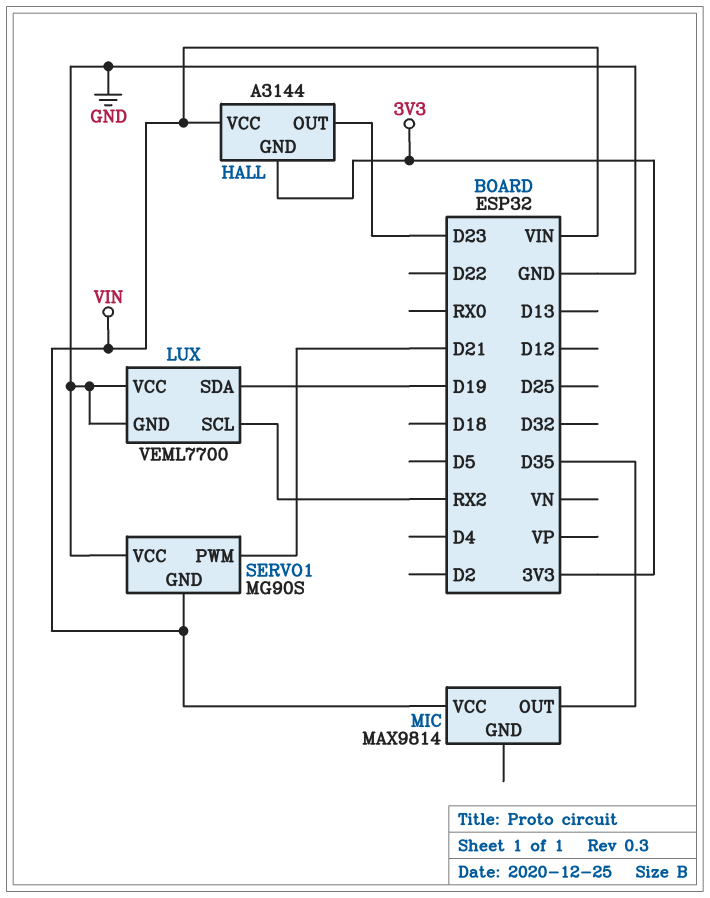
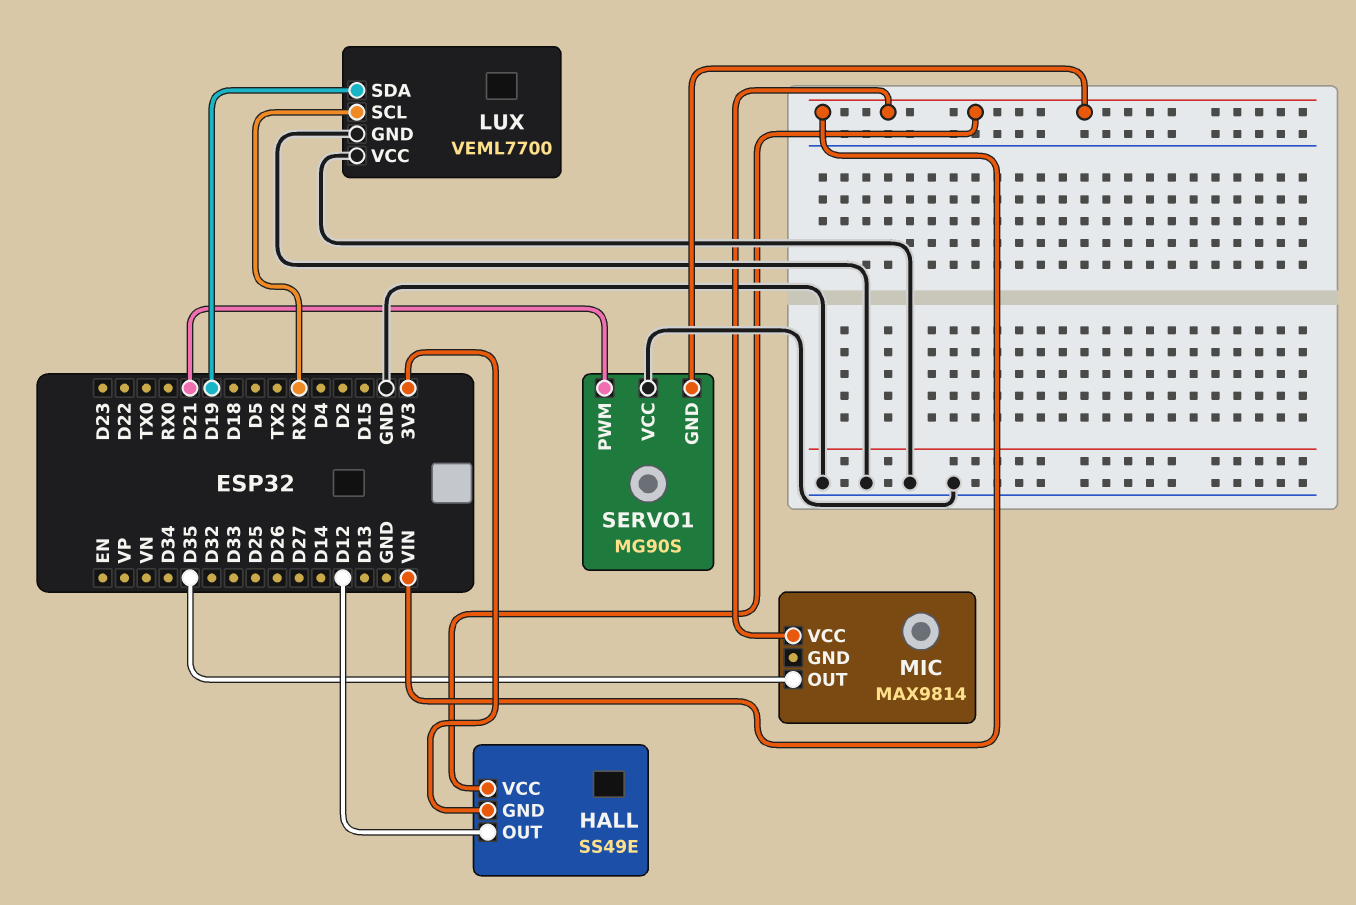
HALL: A3144 -> SS49E
HALL pin OUT: D23 -> D12

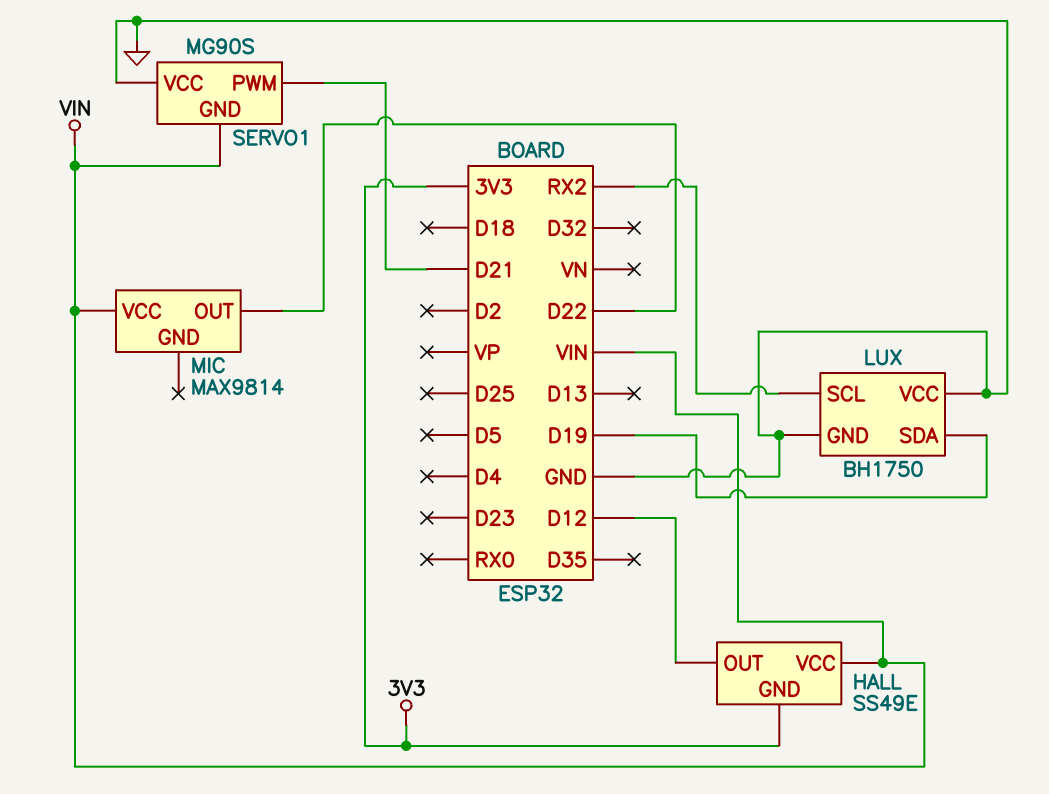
LUX: VEML7700 -> BH1750
MIC pin OUT: D35 -> D22

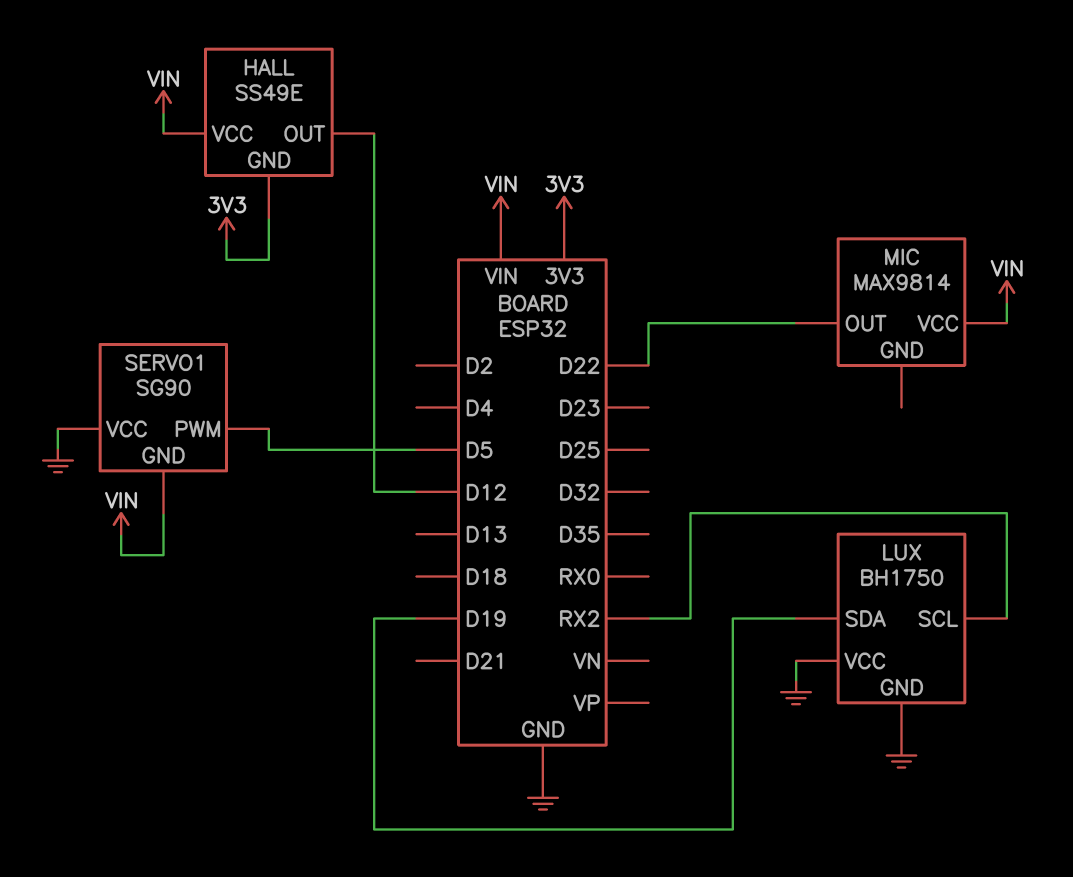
SERVO1: MG90S -> SG90
SERVO1 pin PWM: D21 -> D5

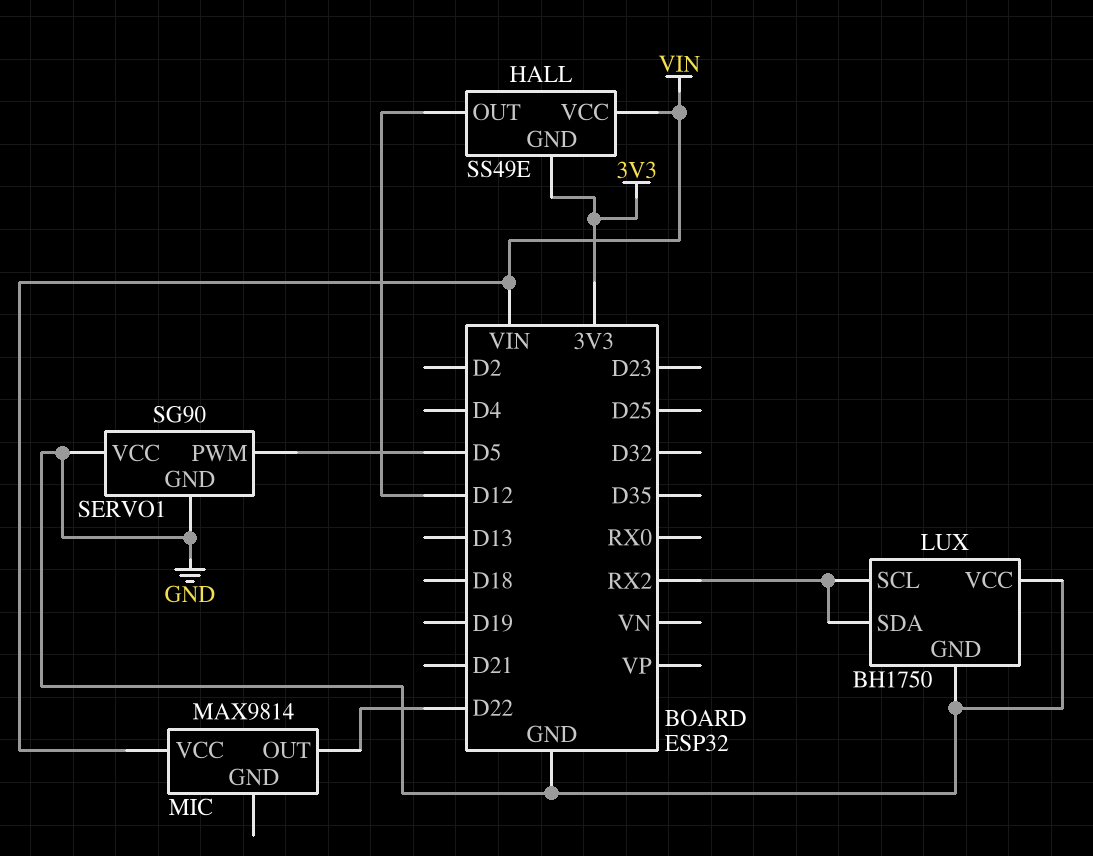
LUX pin SDA: D19 -> RX2
SERVO1 pin GND: VIN -> GND

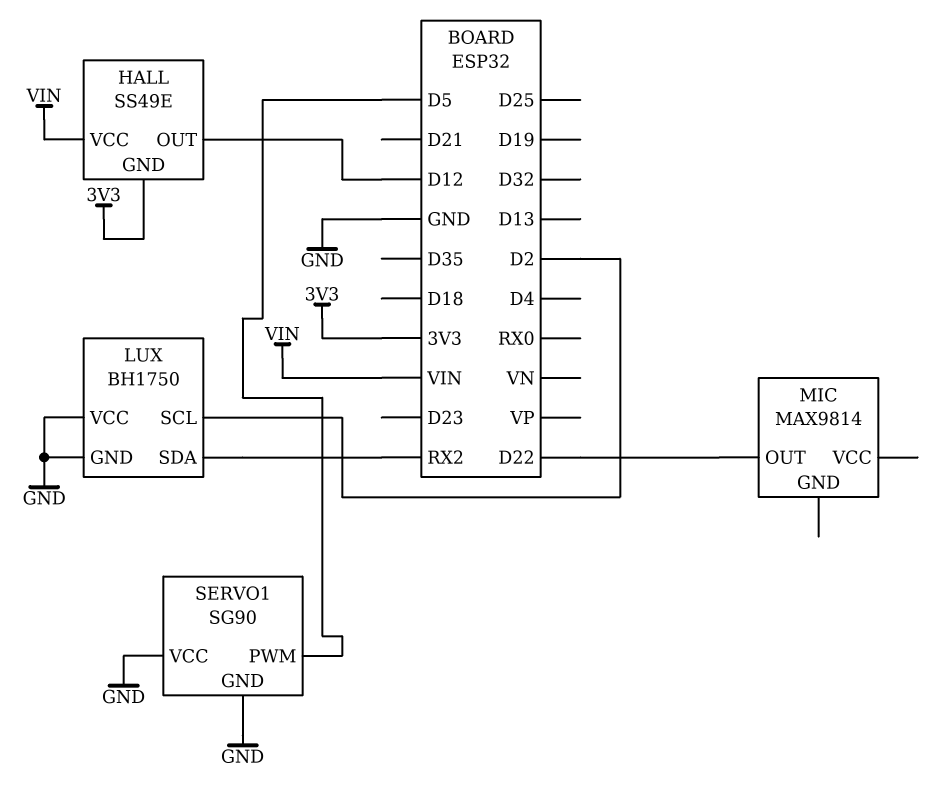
LUX pin SCL: RX2 -> D2
MIC pin VCC: VIN -> none

